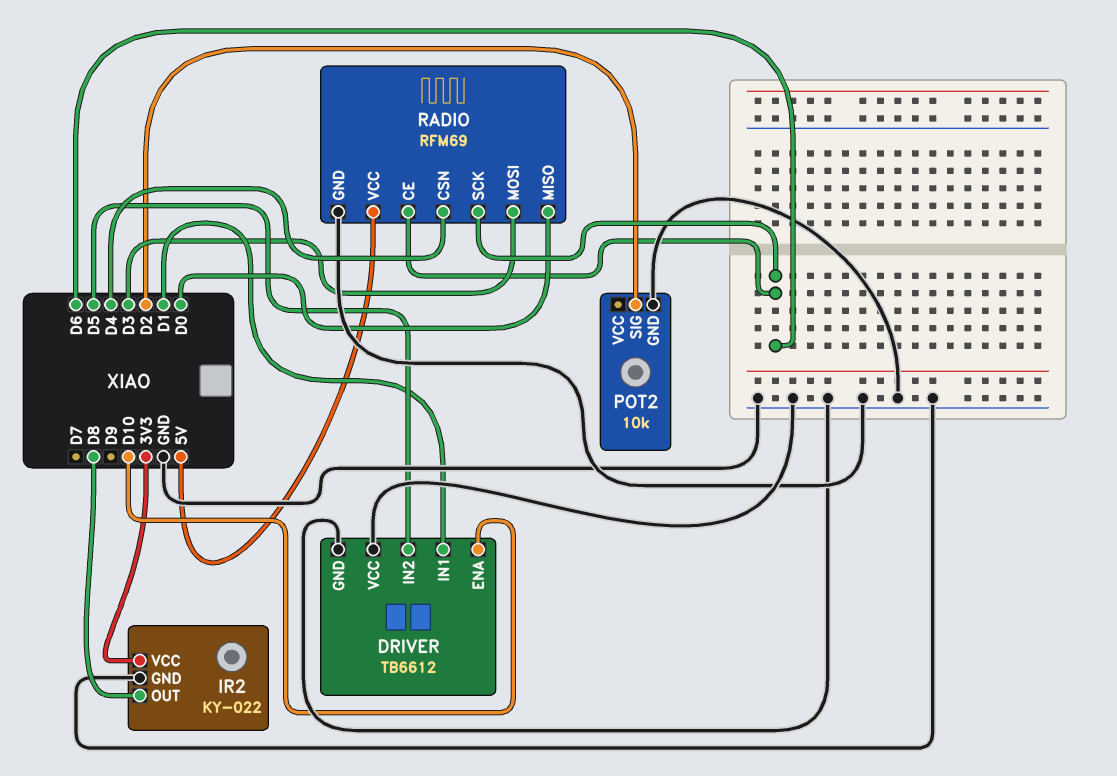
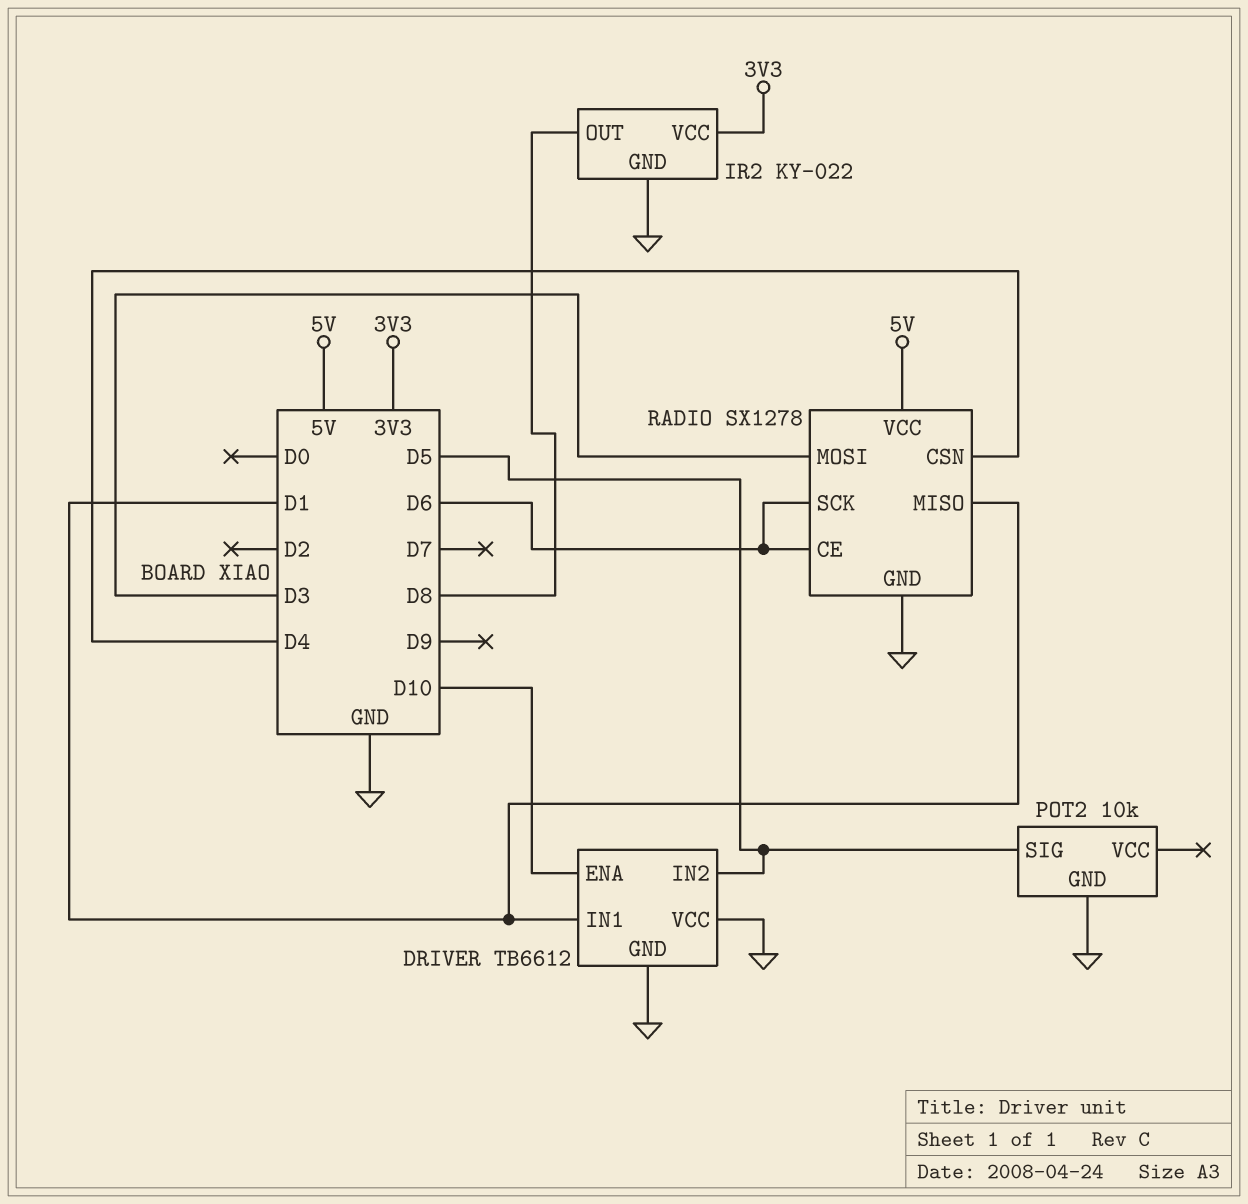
POT2 pin SIG: D2 -> D5
RADIO: RFM69 -> SX1278
RADIO pin MISO: D0 -> D1

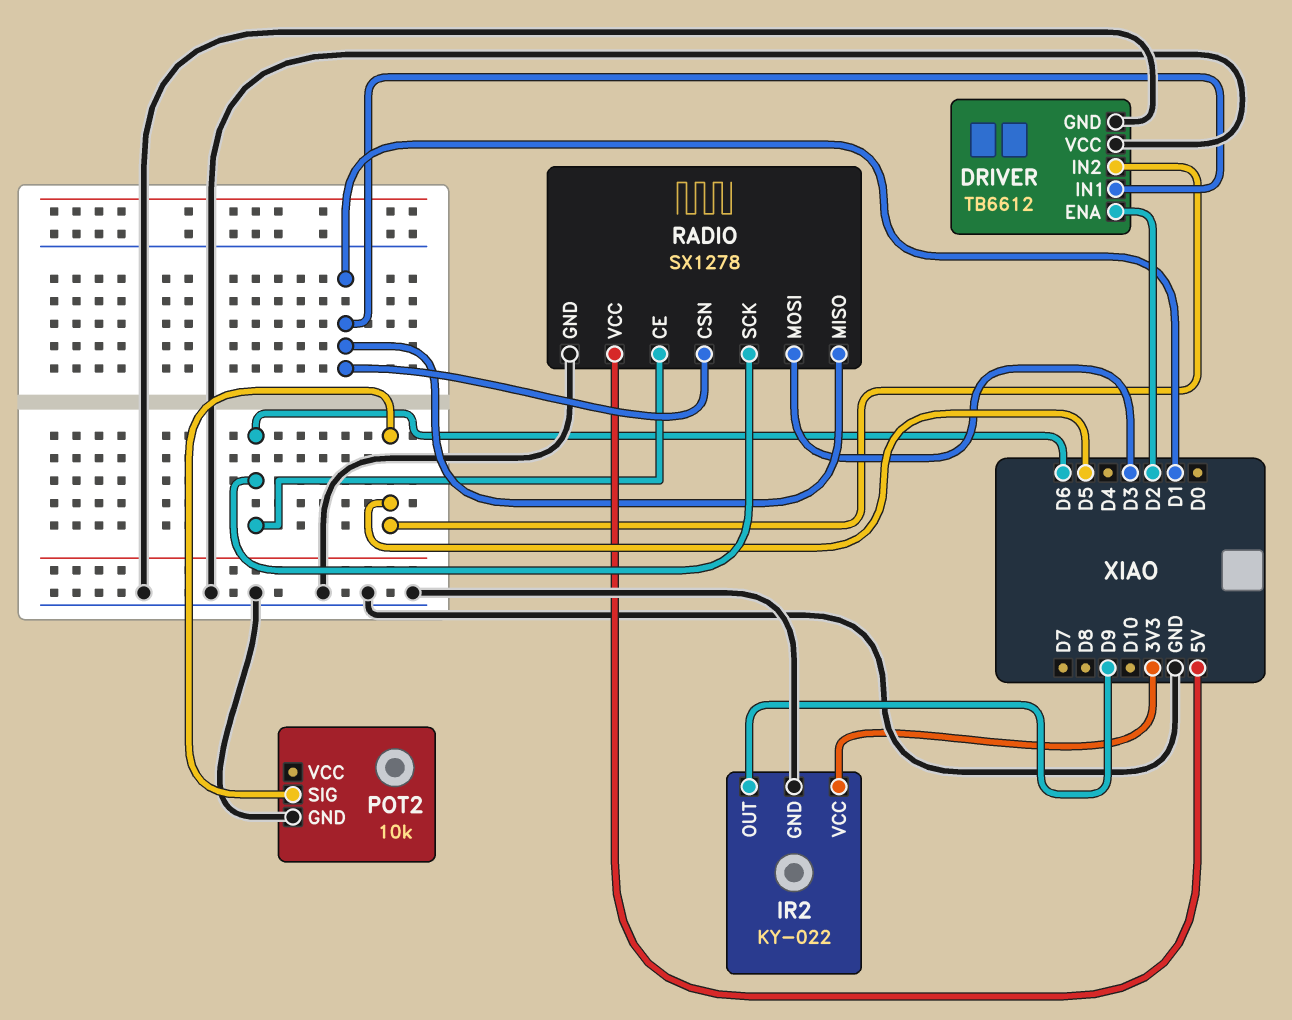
DRIVER pin ENA: D10 -> D2
IR2 pin OUT: D8 -> D9
RADIO pin CSN: D4 -> D1

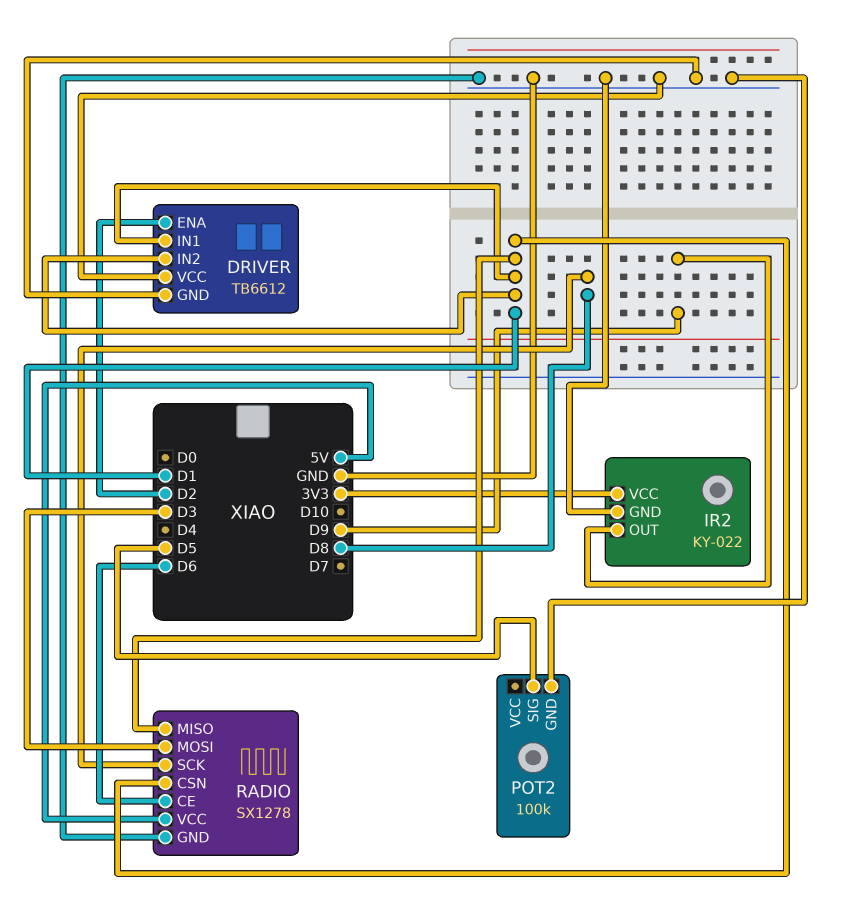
DRIVER pin IN2: D5 -> D1
POT2: 10k -> 100k
RADIO pin SCK: D6 -> D8

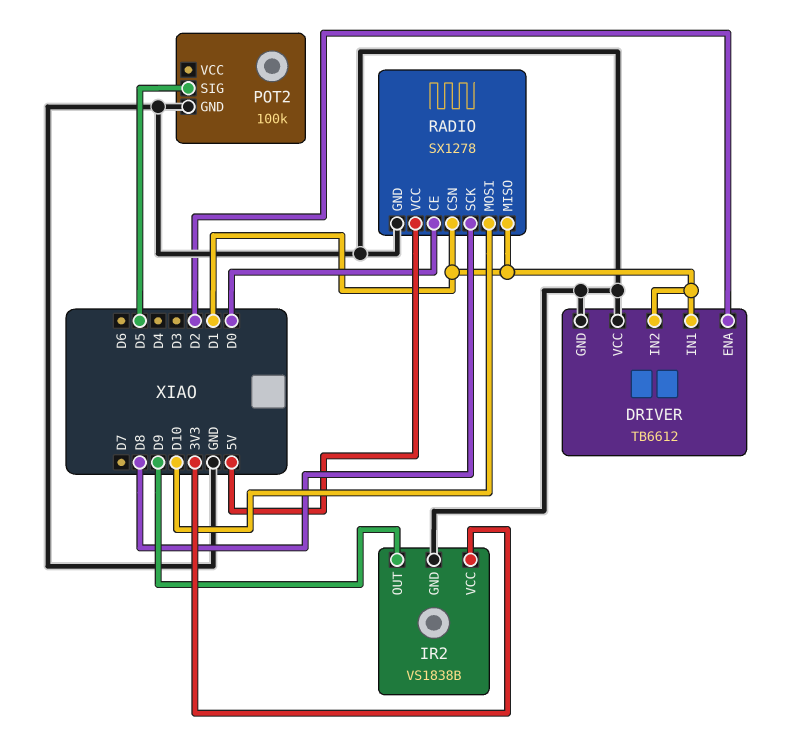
IR2: KY-022 -> VS1838B
RADIO pin CE: D6 -> D0
RADIO pin MOSI: D3 -> D10

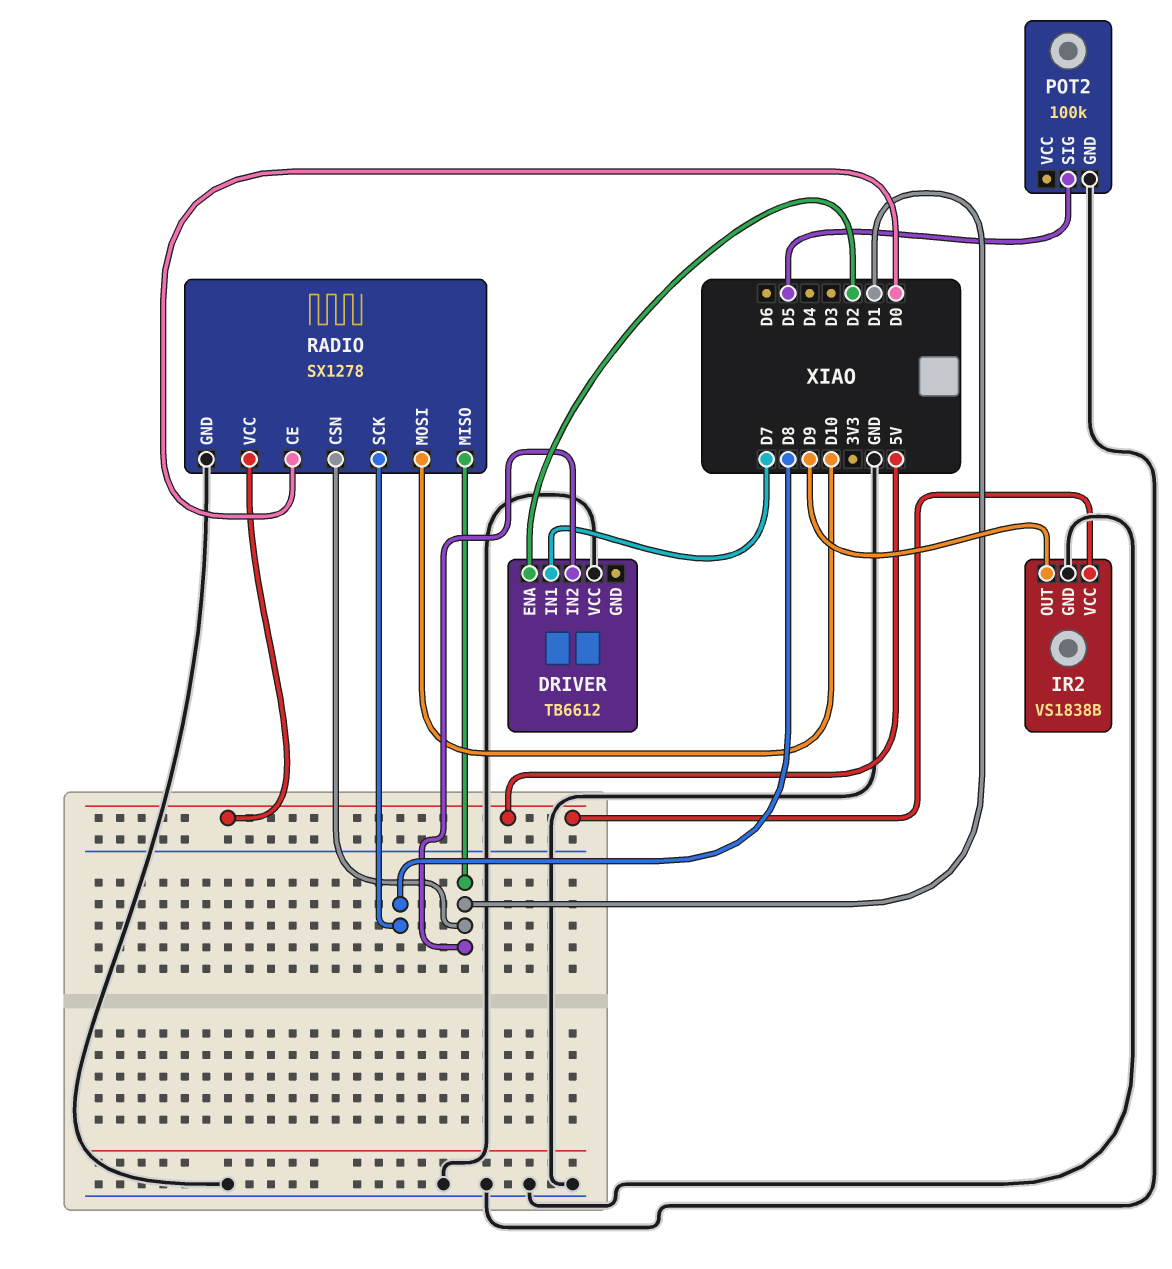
DRIVER pin GND: GND -> none
DRIVER pin IN1: D1 -> D7
IR2 pin VCC: 3V3 -> 5V

